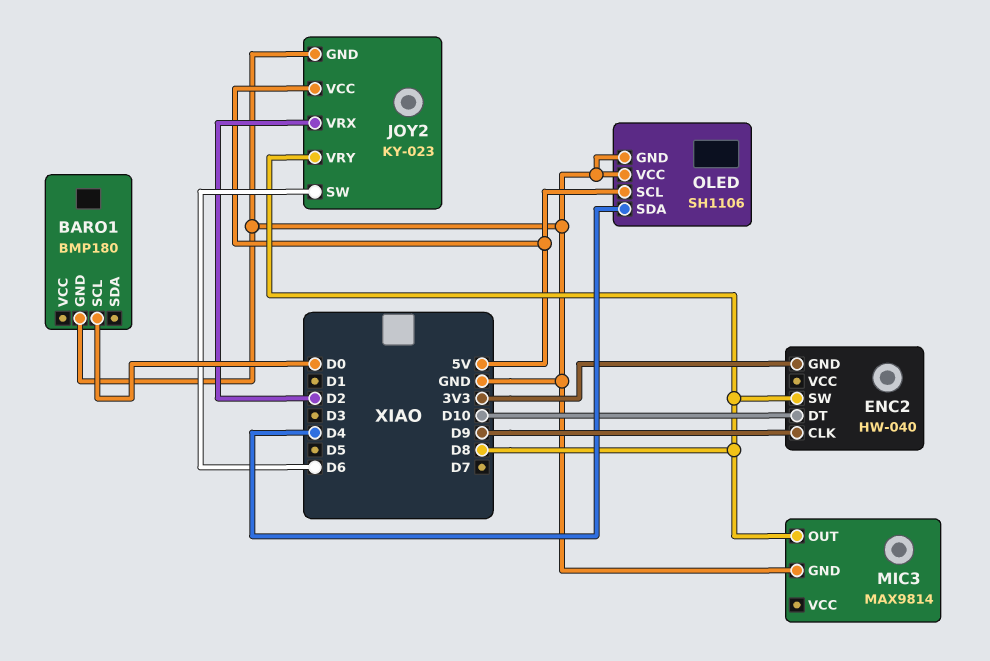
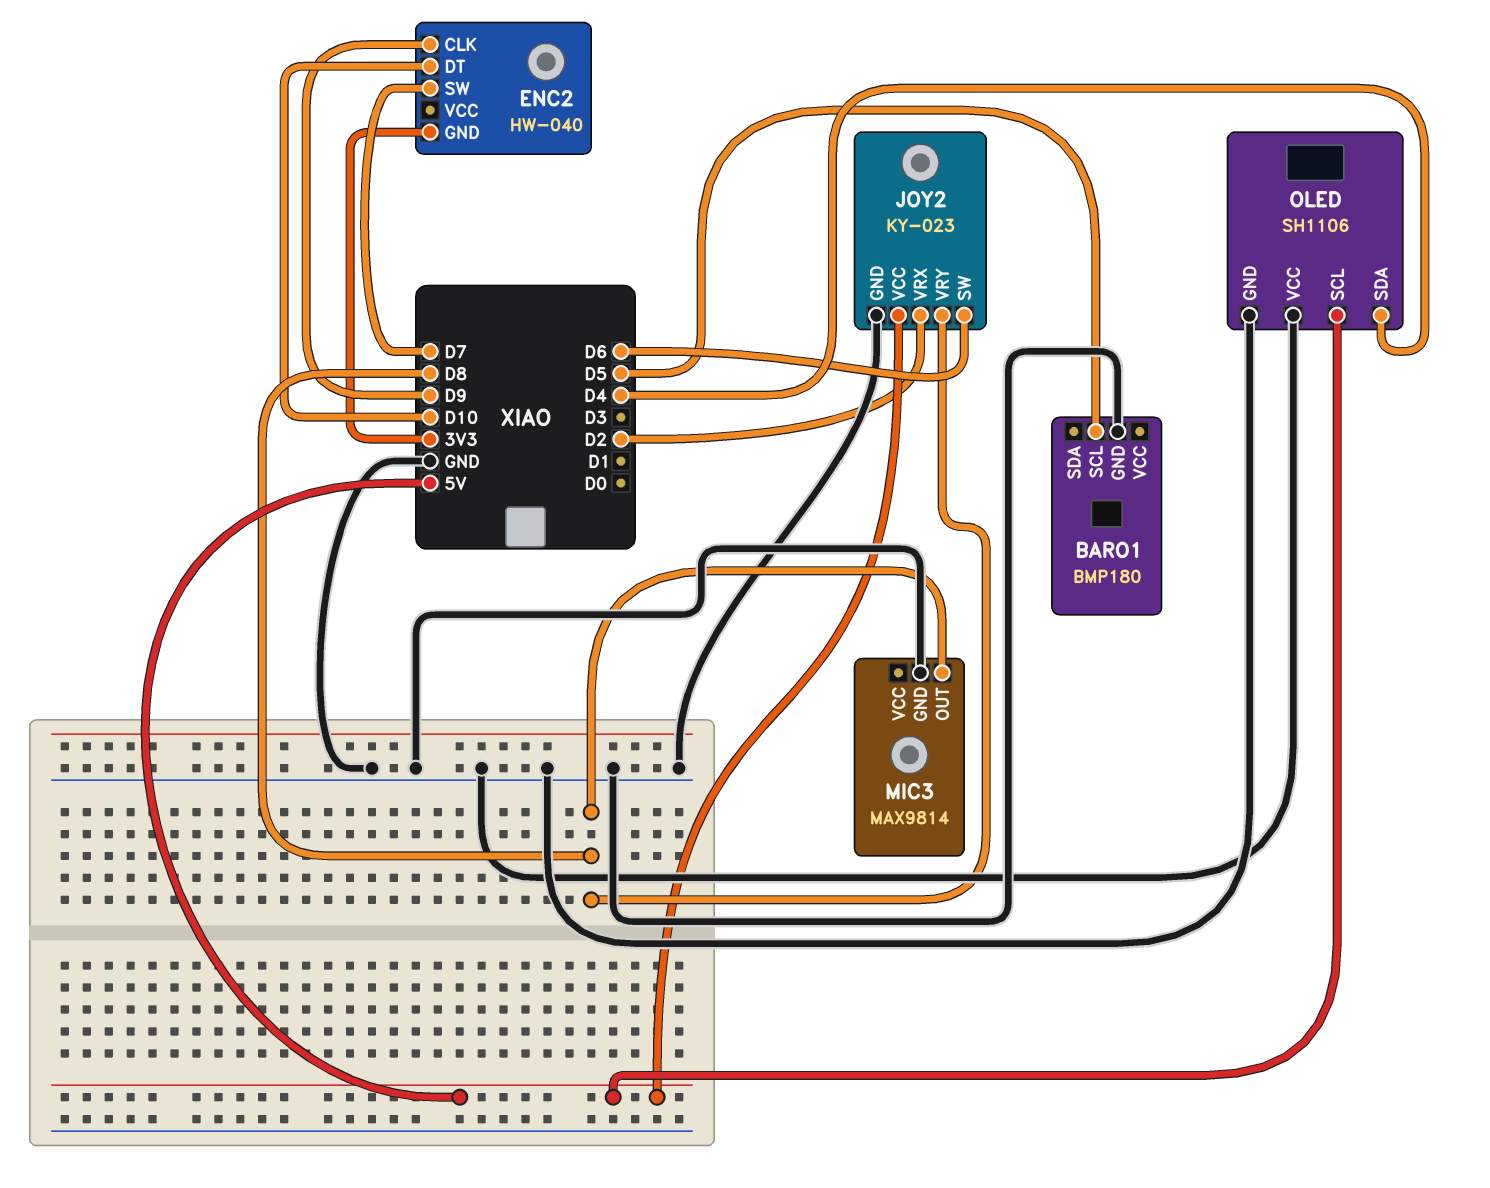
BARO1 pin SCL: D0 -> D5
ENC2 pin SW: D8 -> D7

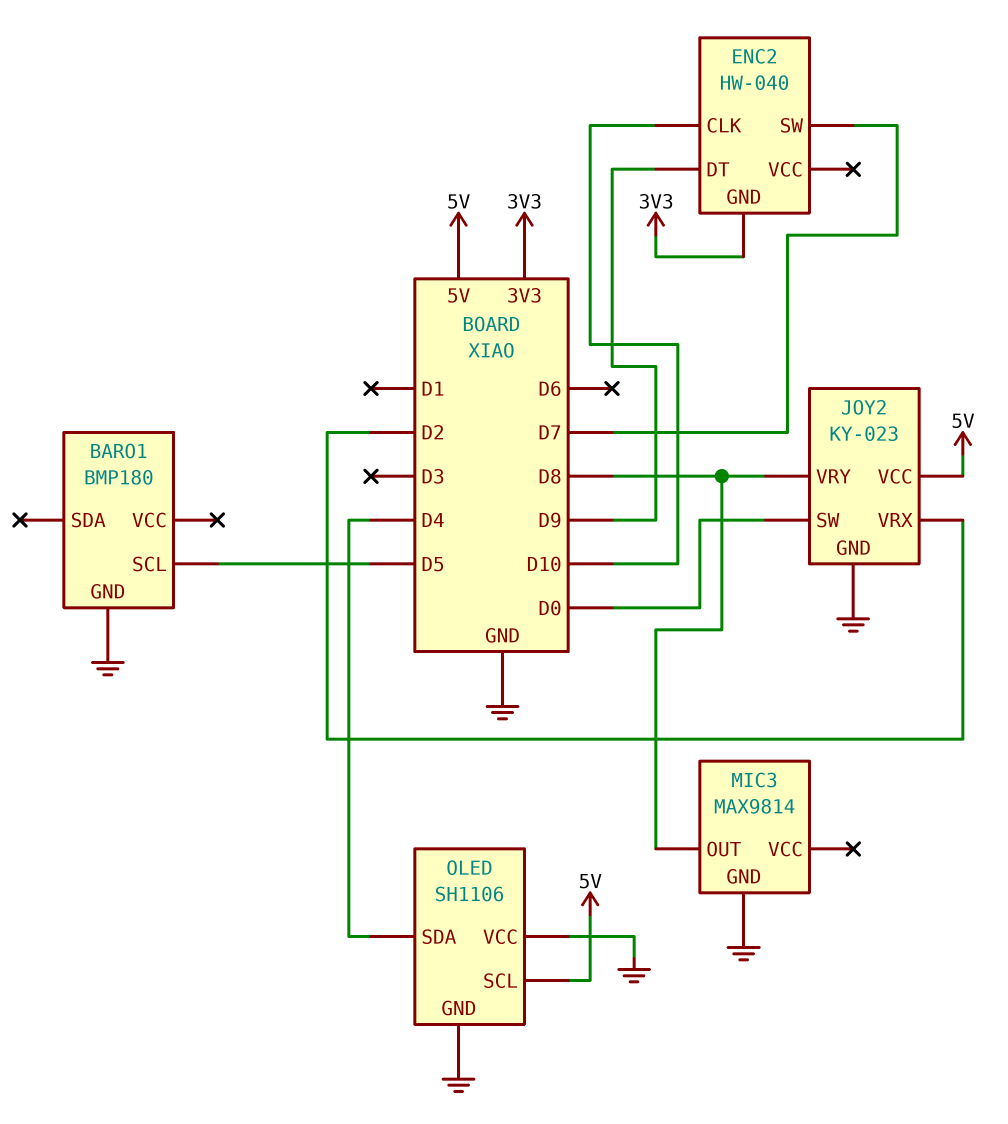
ENC2 pin CLK: D9 -> D10
ENC2 pin DT: D10 -> D9
JOY2 pin SW: D6 -> D0

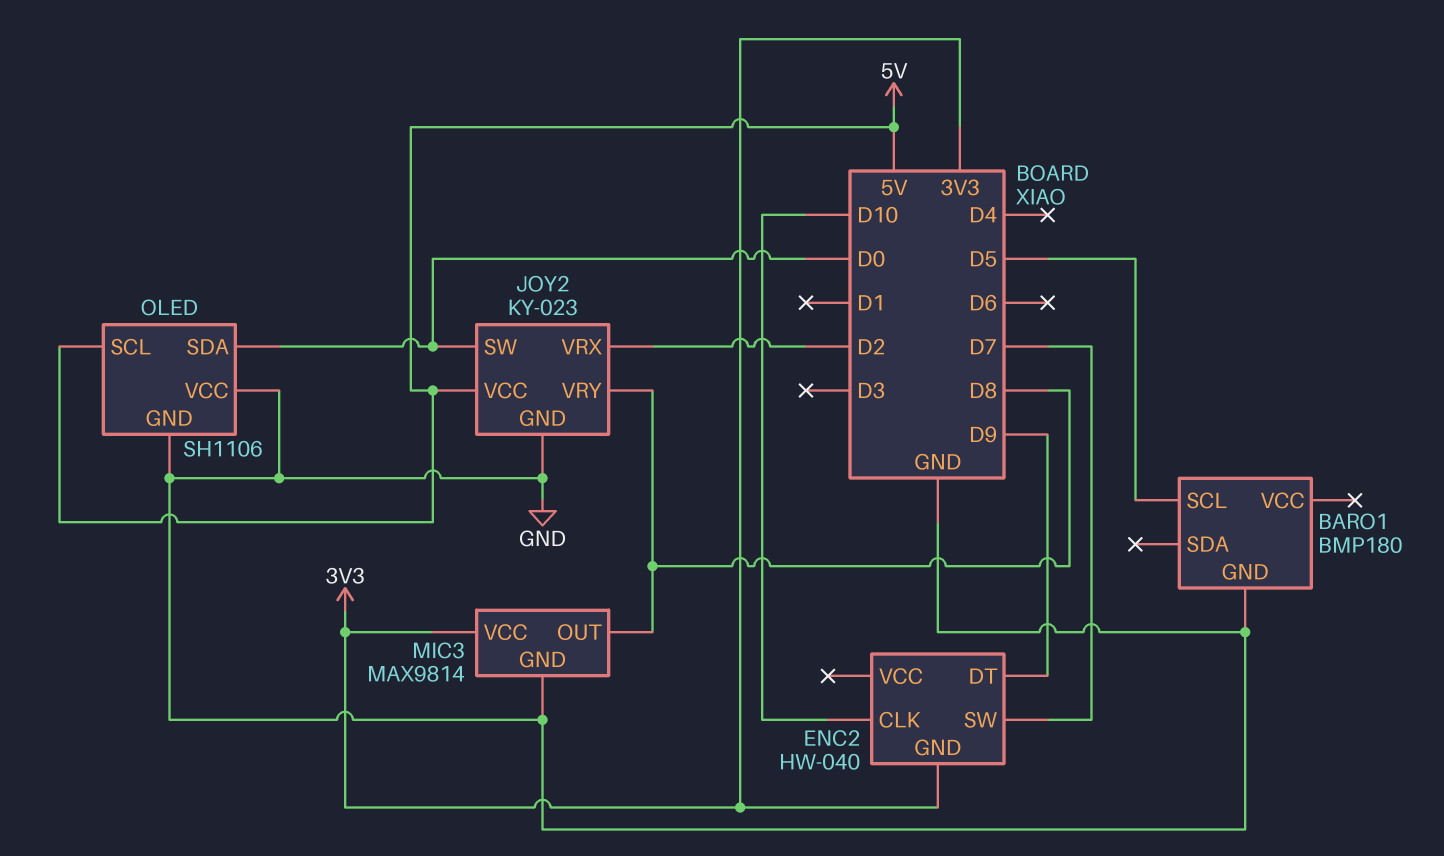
MIC3 pin VCC: none -> 3V3
OLED pin SDA: D4 -> D0

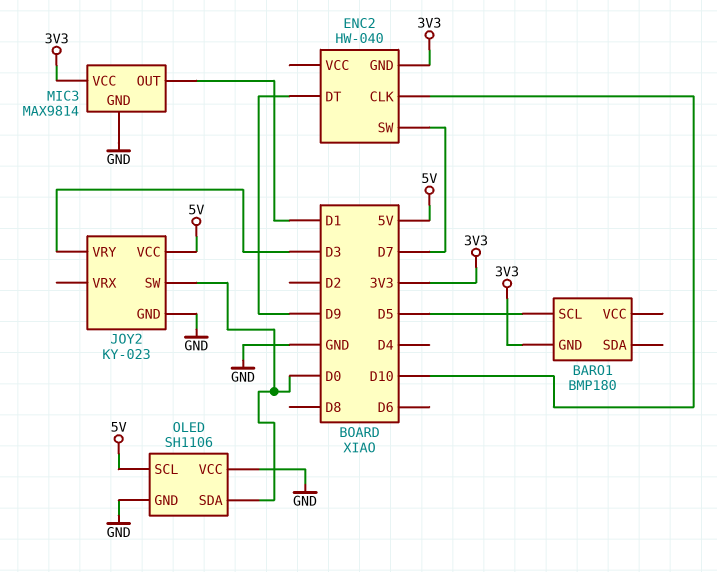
BARO1 pin GND: GND -> 3V3
JOY2 pin VRX: D2 -> none
JOY2 pin VRY: D8 -> D3
MIC3 pin OUT: D8 -> D1

